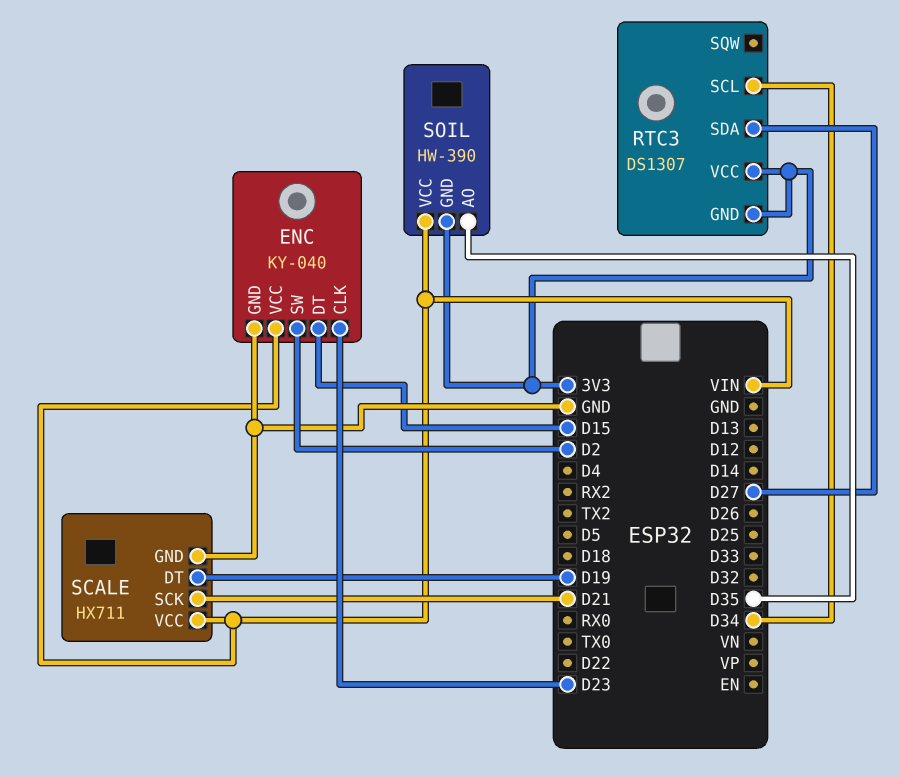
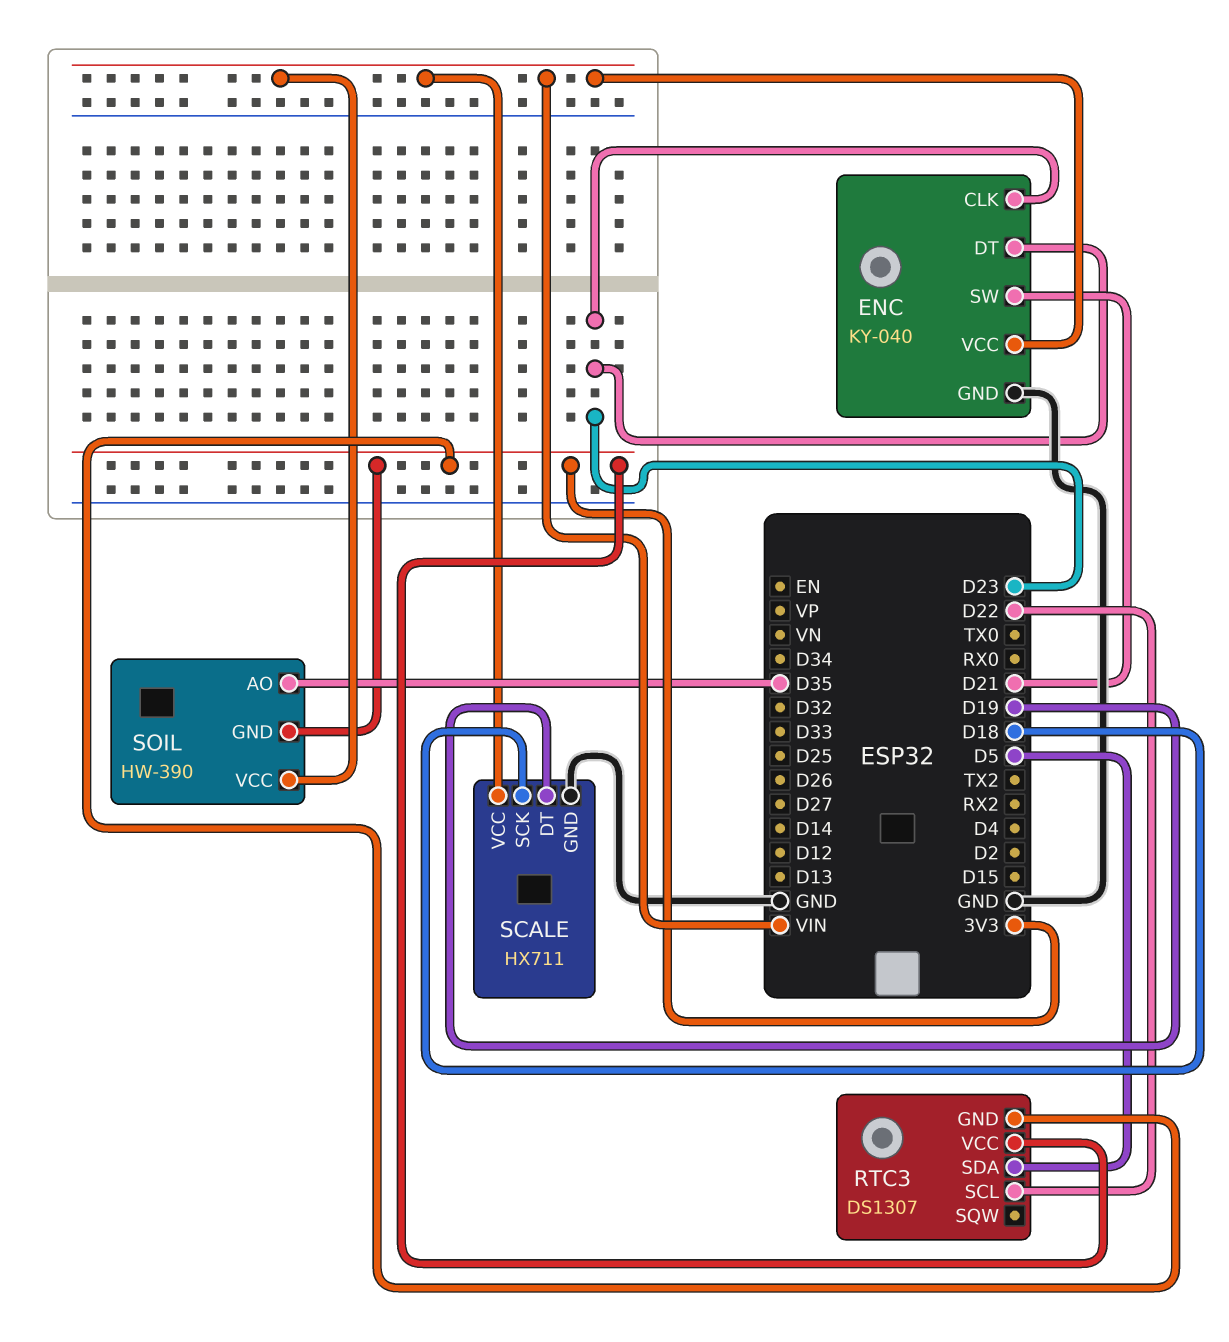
ENC pin DT: D15 -> D23
ENC pin SW: D2 -> D21
RTC3 pin SCL: D34 -> D22
RTC3 pin SDA: D27 -> D5
SCALE pin SCK: D21 -> D18

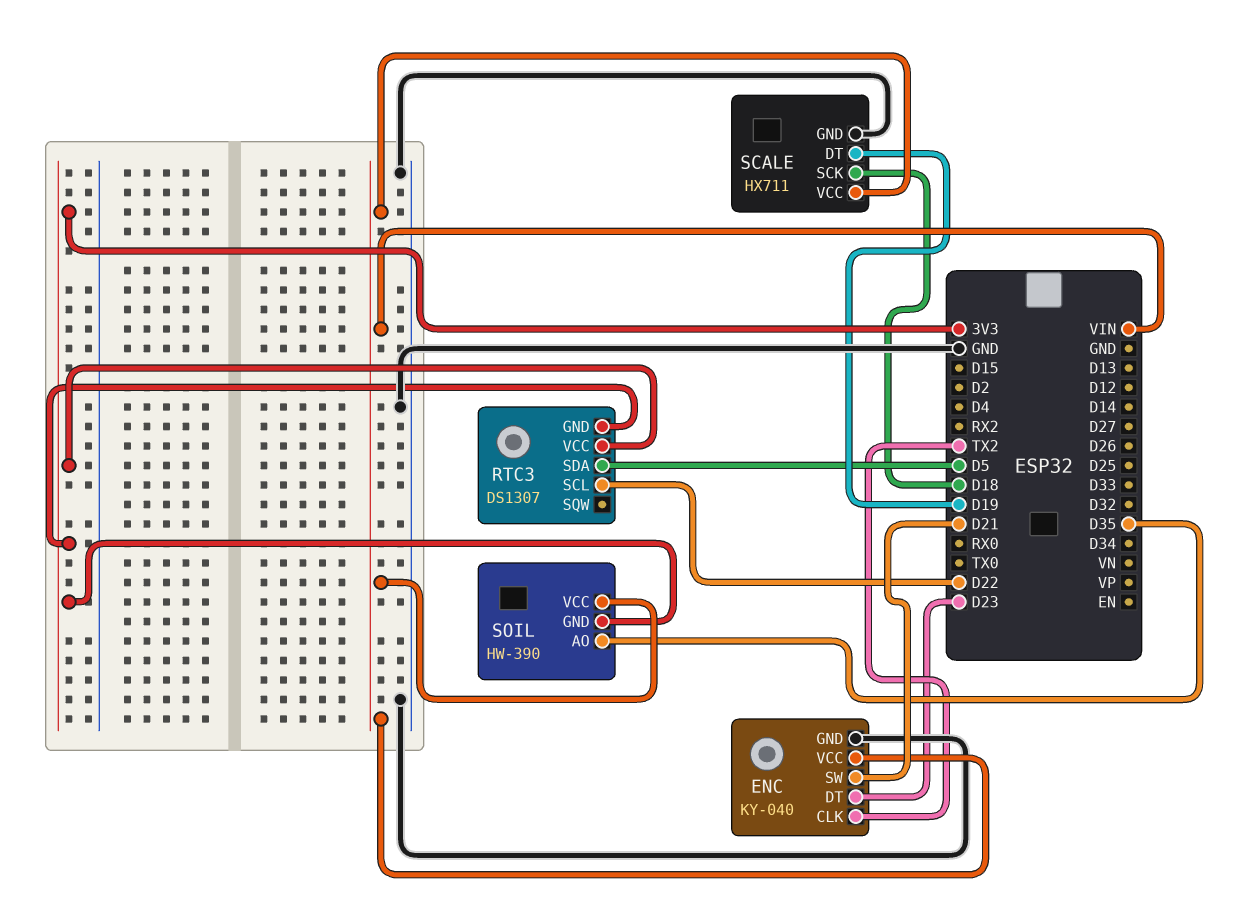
ENC pin CLK: D23 -> TX2

